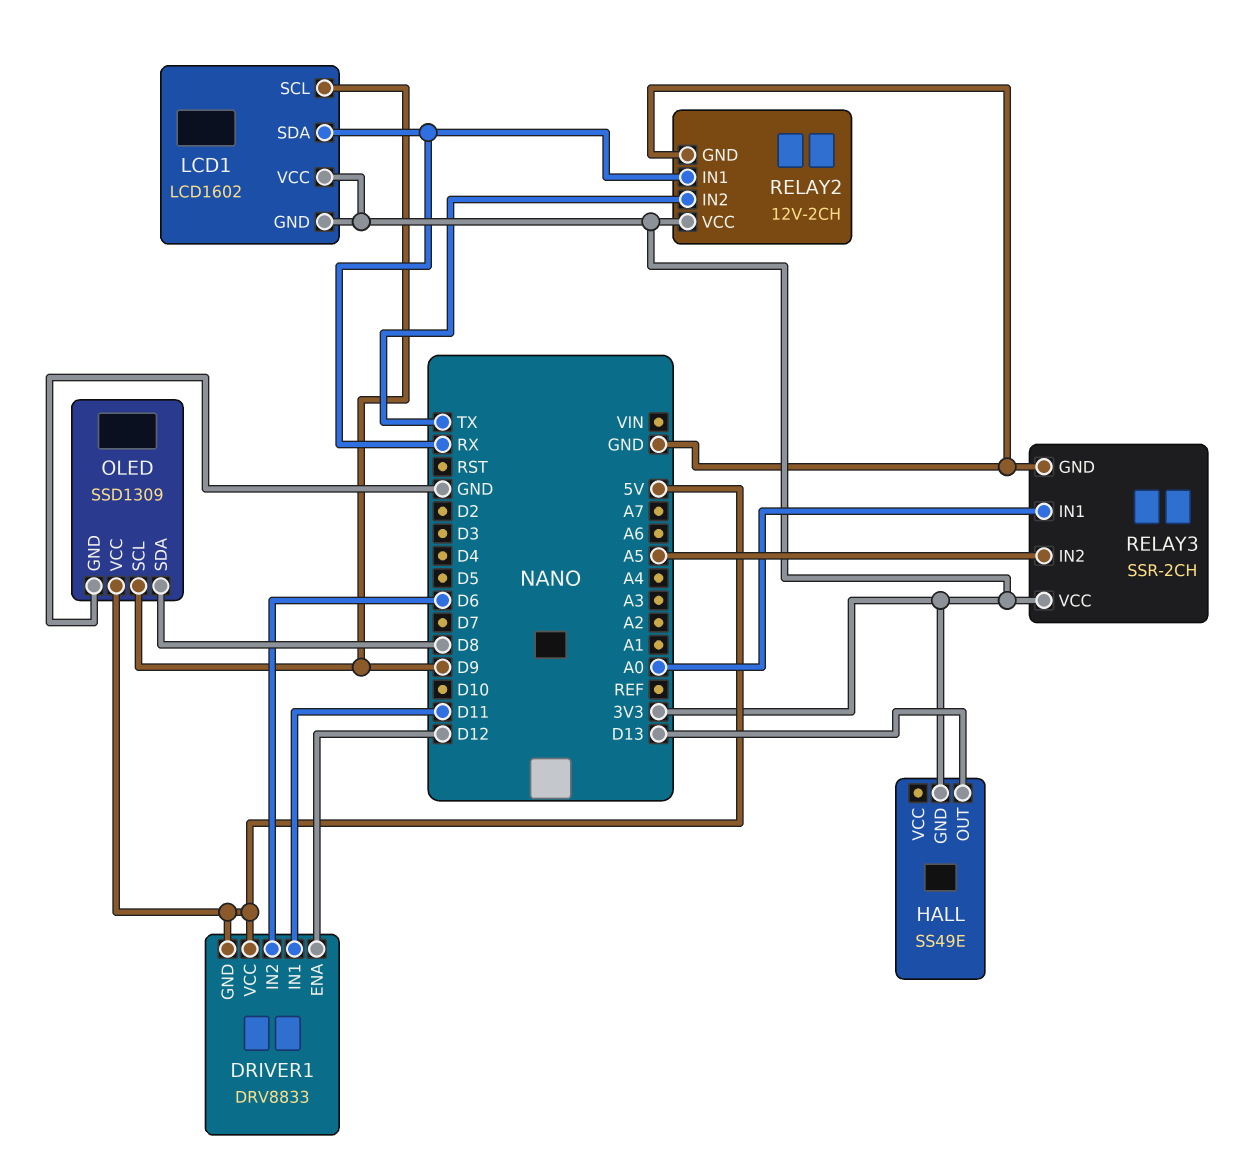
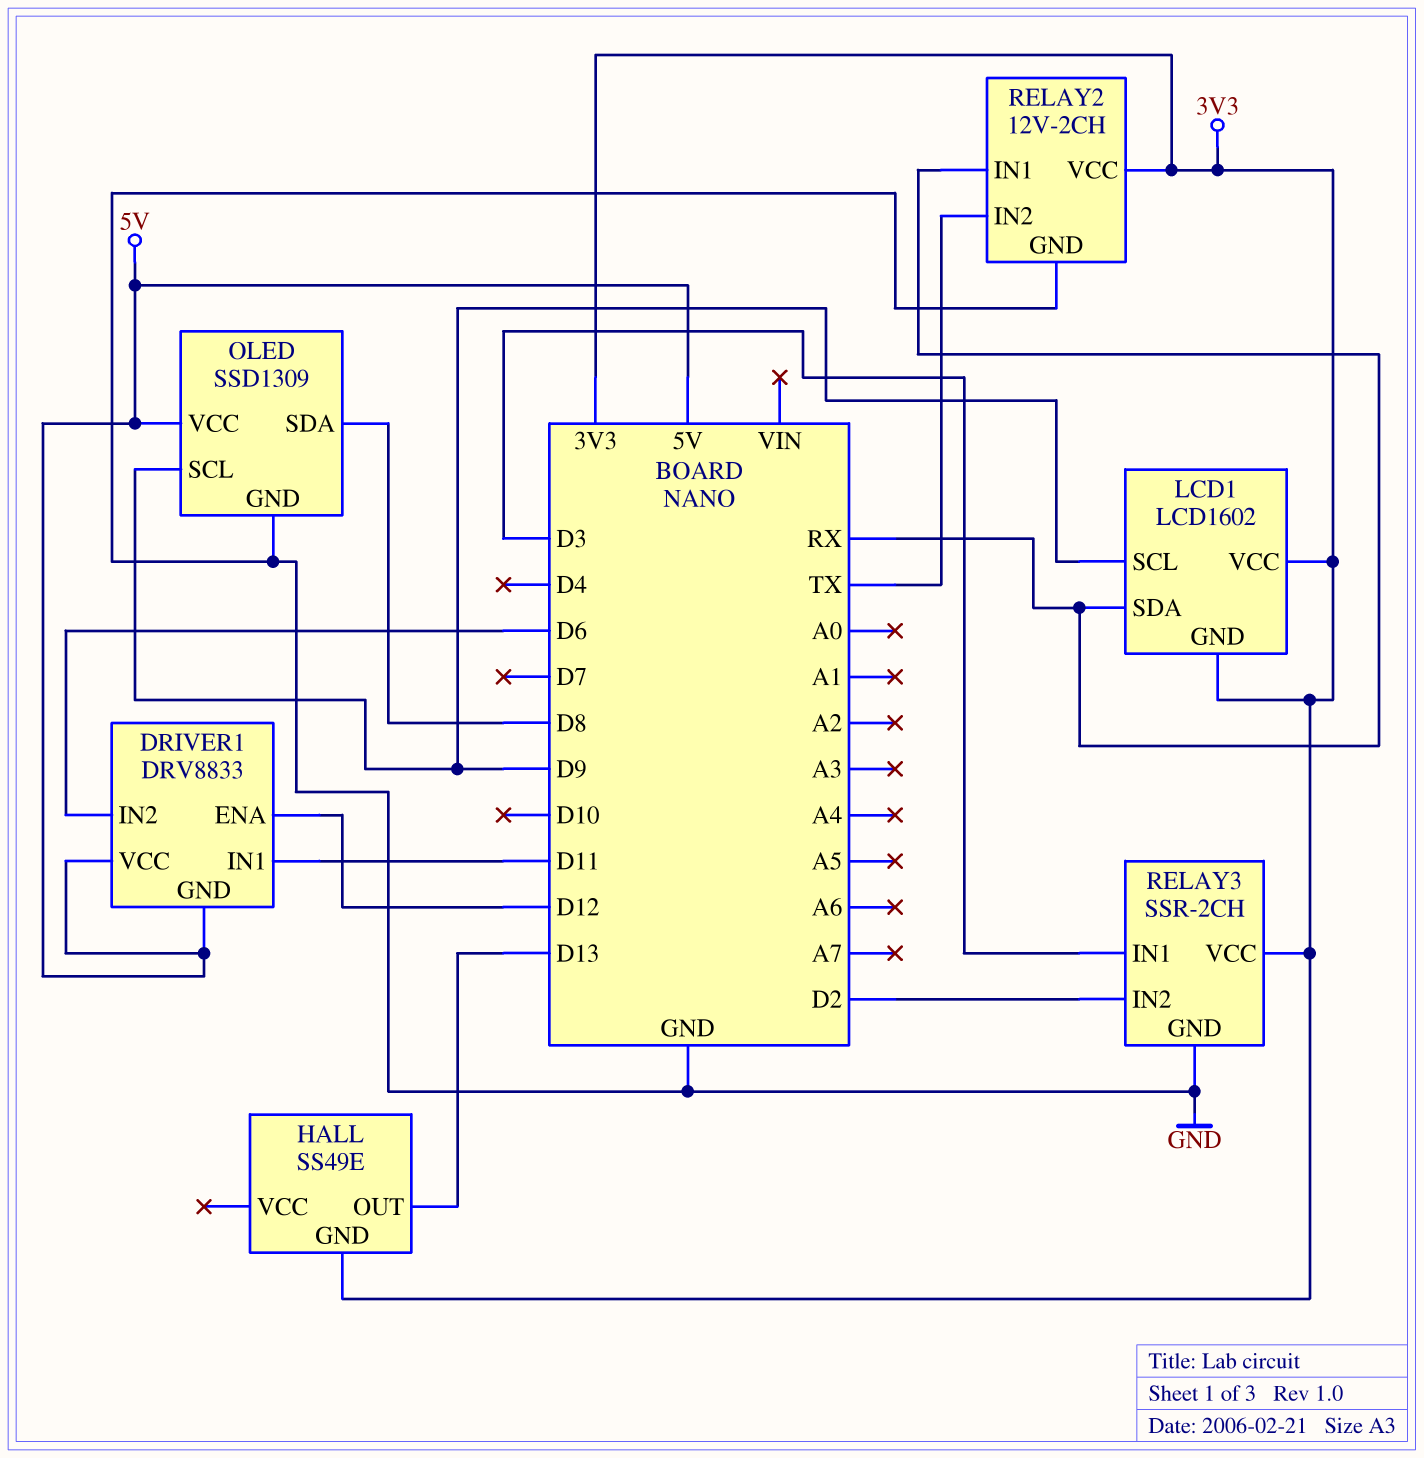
RELAY3 pin IN1: A0 -> D3
RELAY3 pin IN2: A5 -> D2

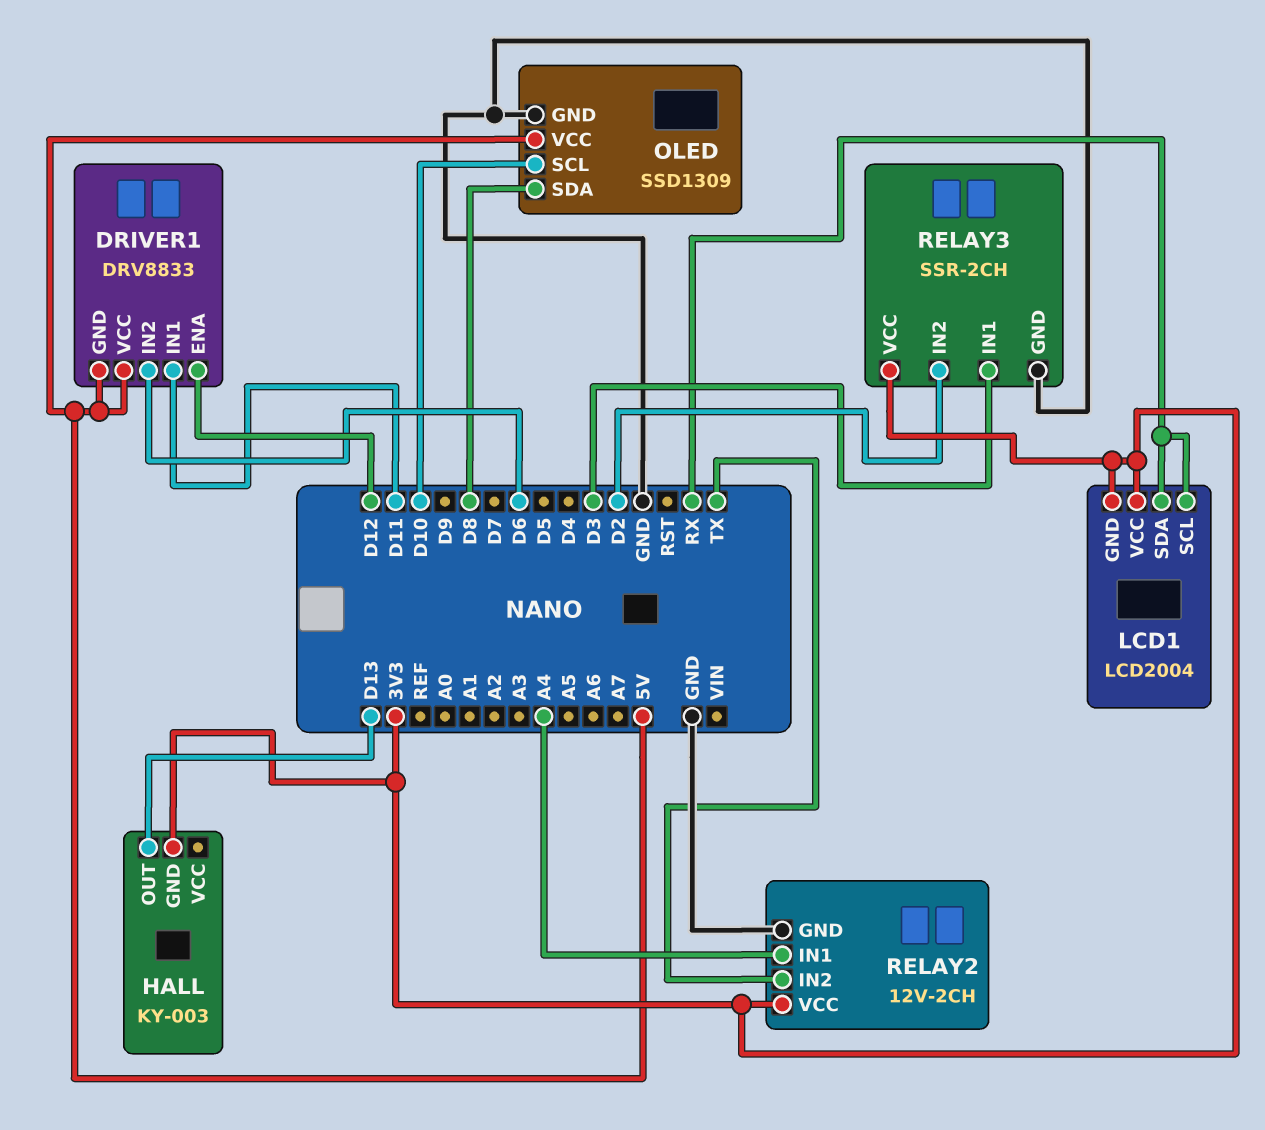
HALL: SS49E -> KY-003
LCD1: LCD1602 -> LCD2004
LCD1 pin SCL: D9 -> RX
OLED pin SCL: D9 -> D10
RELAY2 pin IN1: RX -> A4

